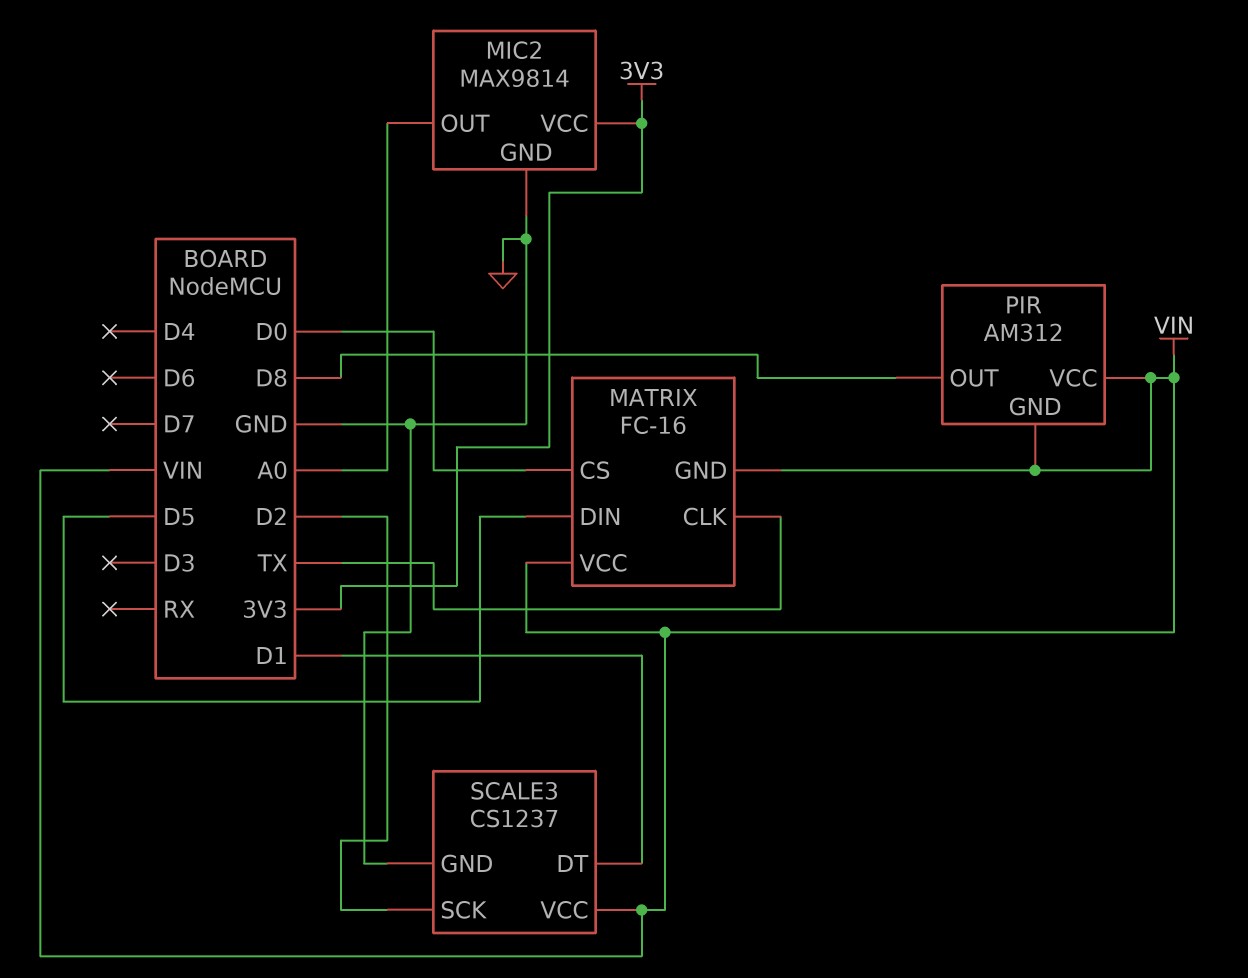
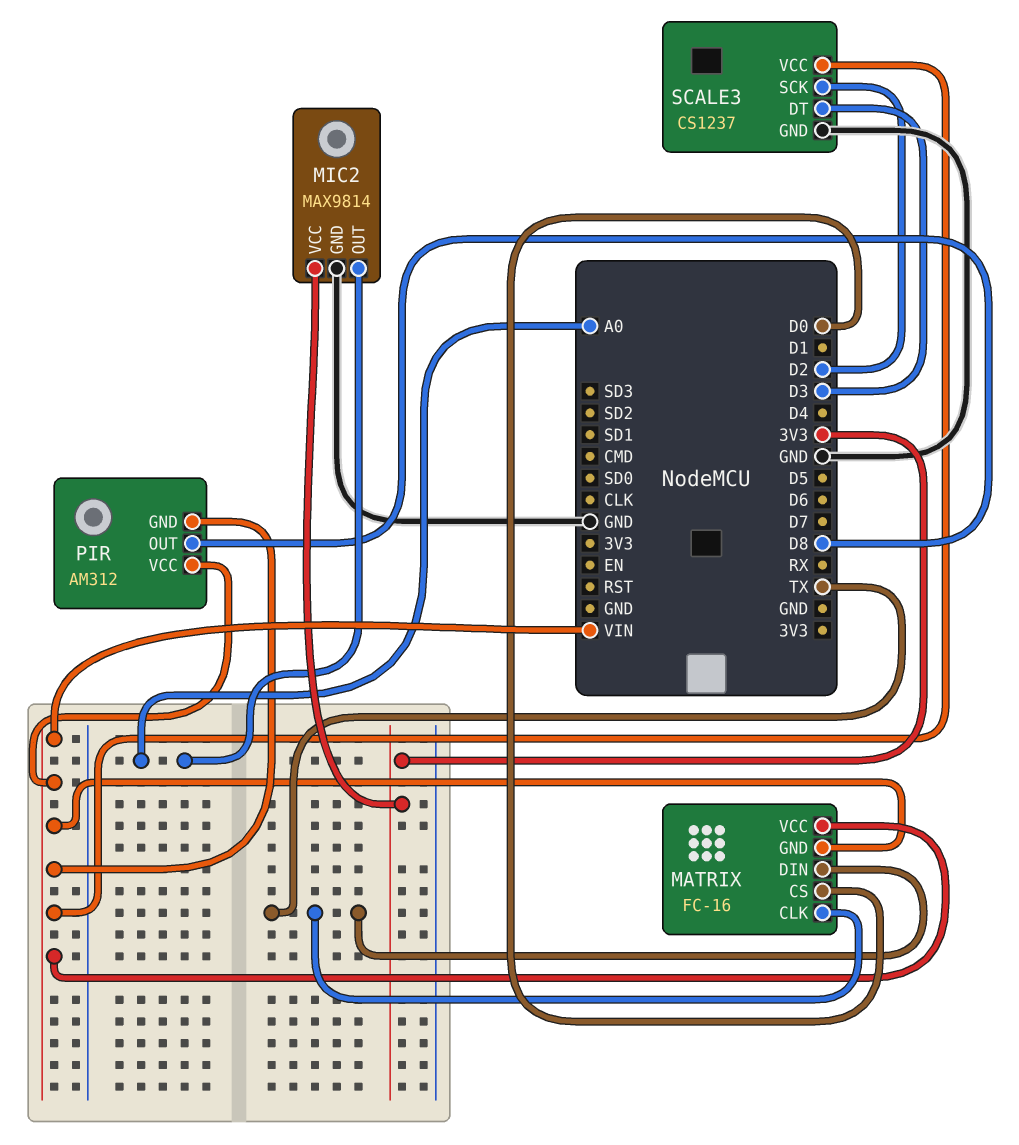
MATRIX pin DIN: D5 -> TX
SCALE3 pin DT: D1 -> D3

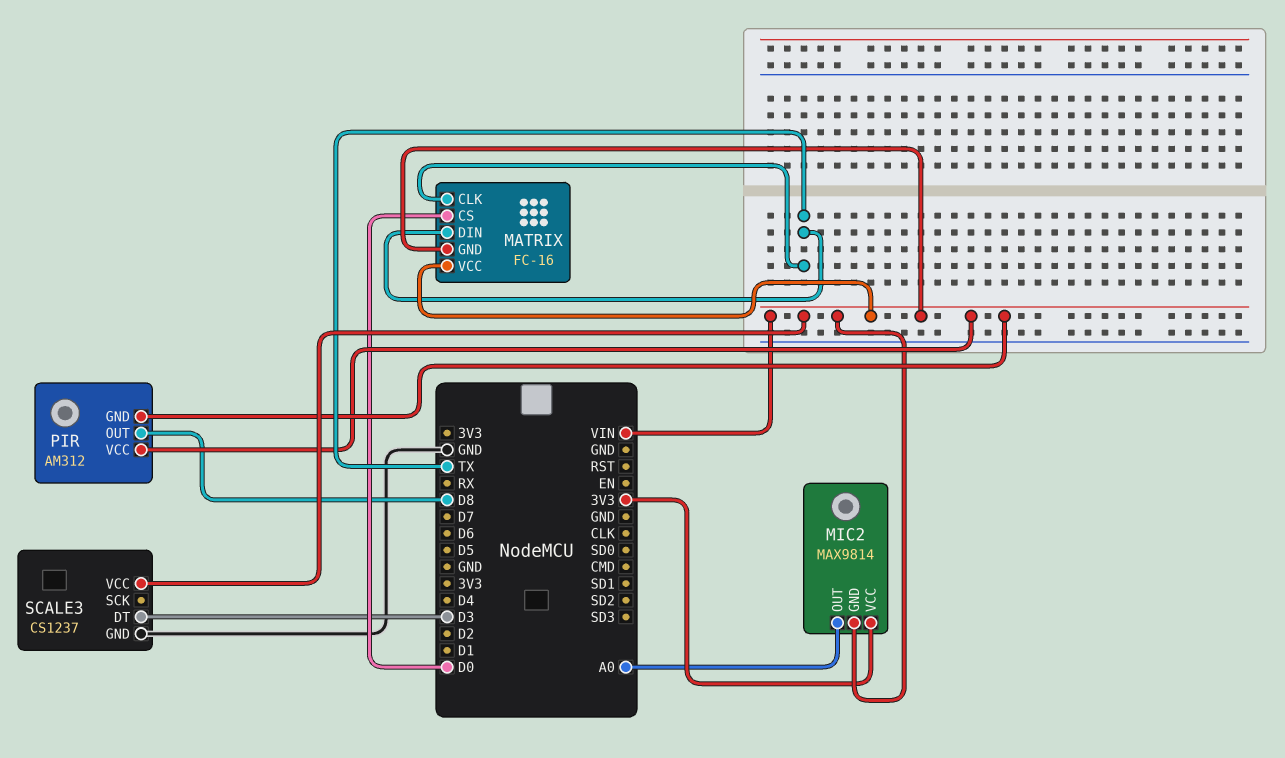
MIC2 pin GND: GND -> VIN
SCALE3 pin SCK: D2 -> none

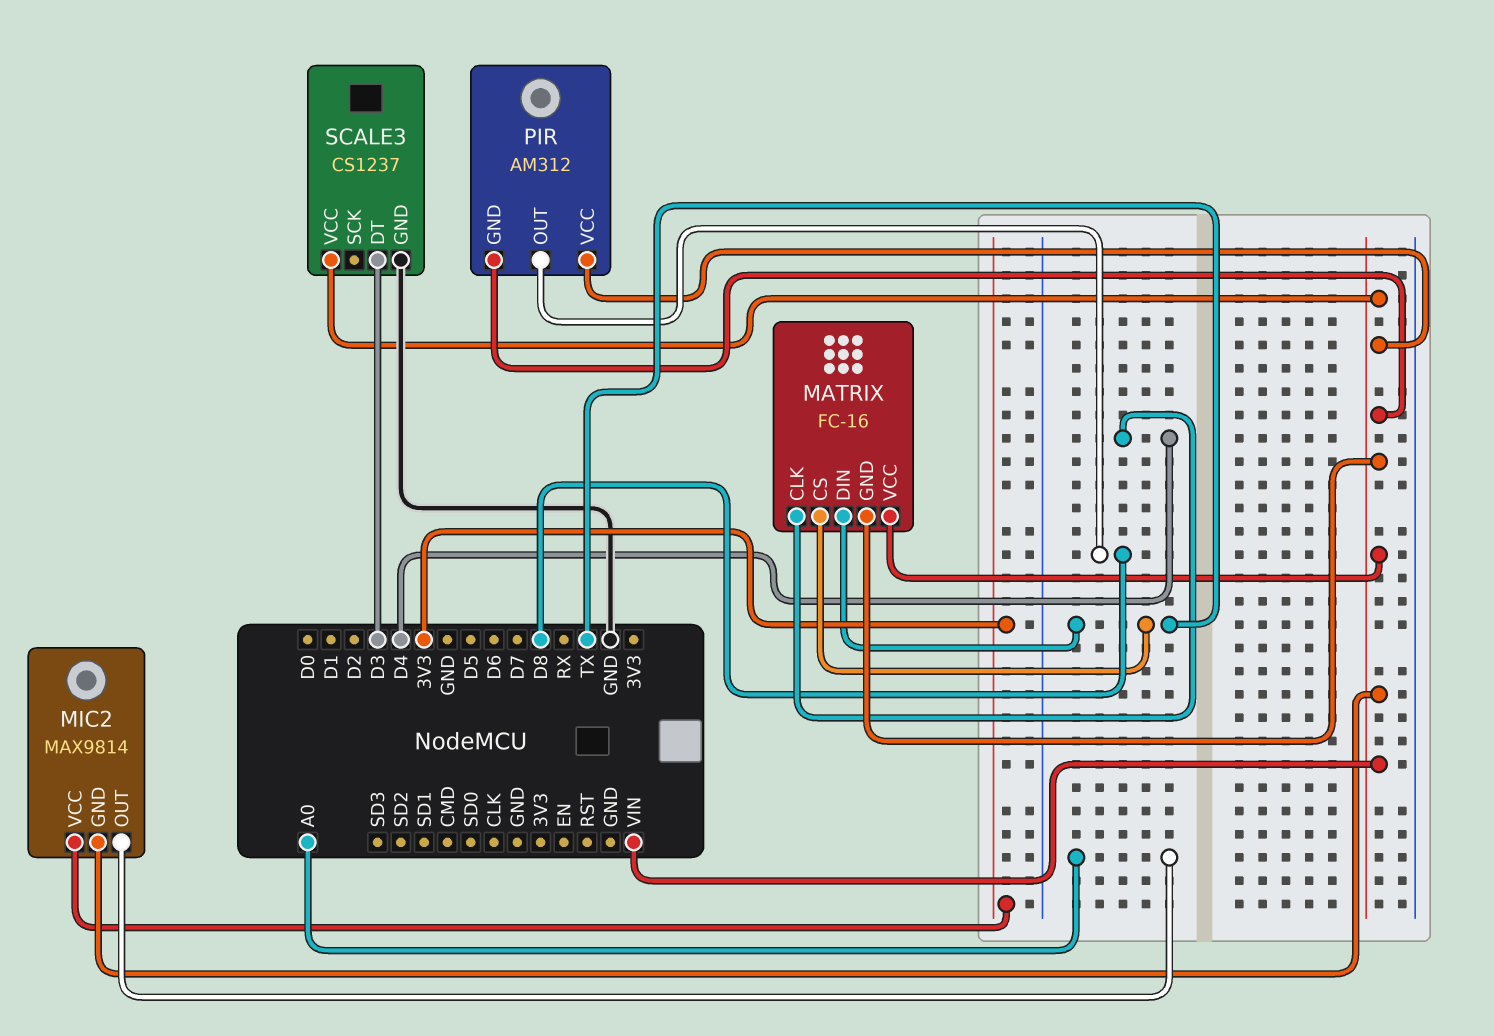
MATRIX pin CLK: TX -> D4
MATRIX pin CS: D0 -> TX

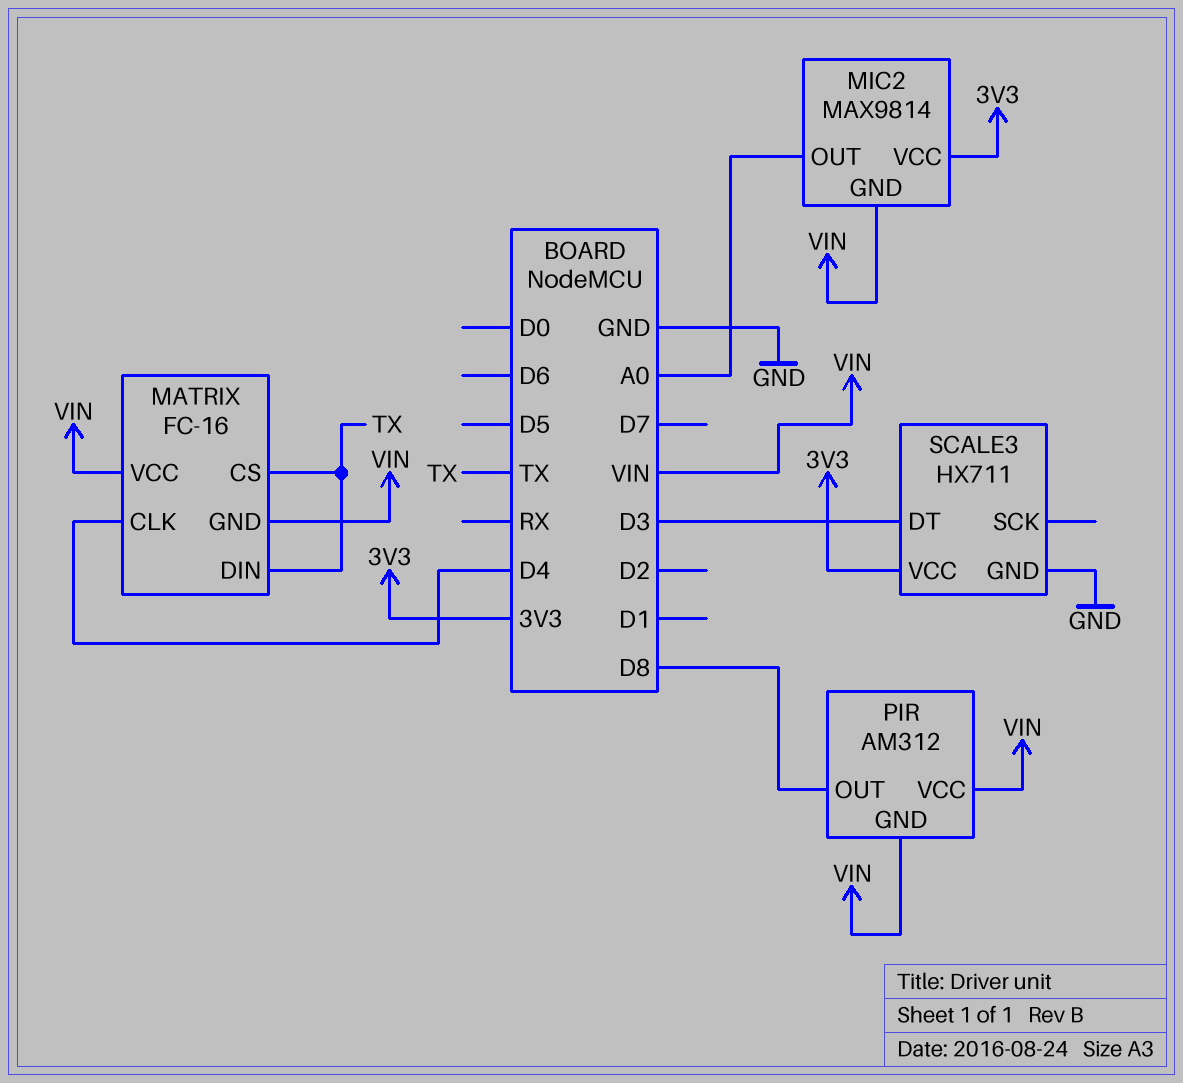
SCALE3: CS1237 -> HX711
SCALE3 pin VCC: VIN -> 3V3

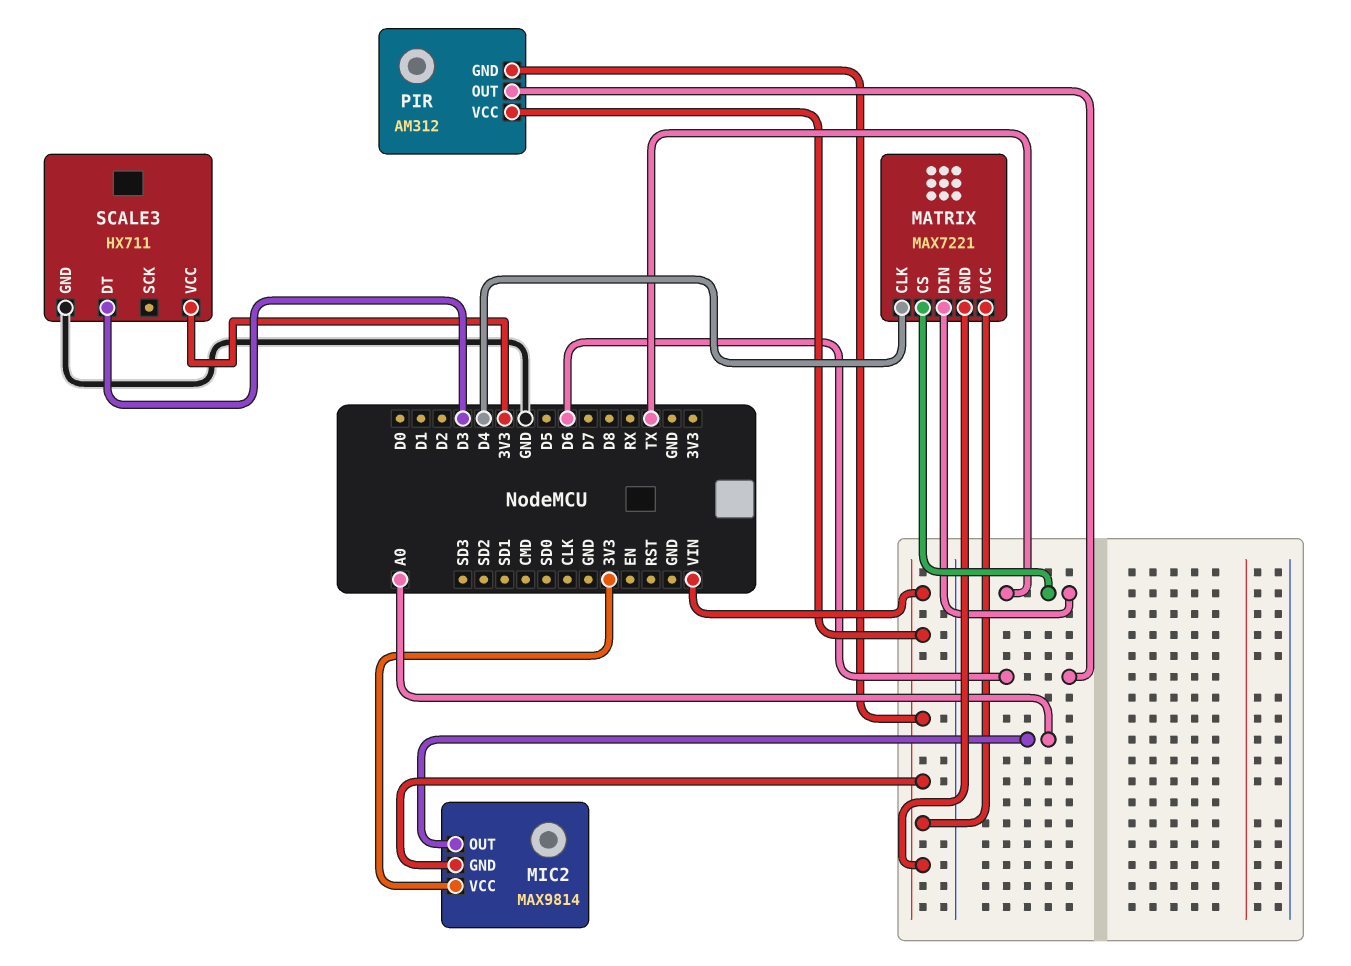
MATRIX: FC-16 -> MAX7221
PIR pin OUT: D8 -> D6

